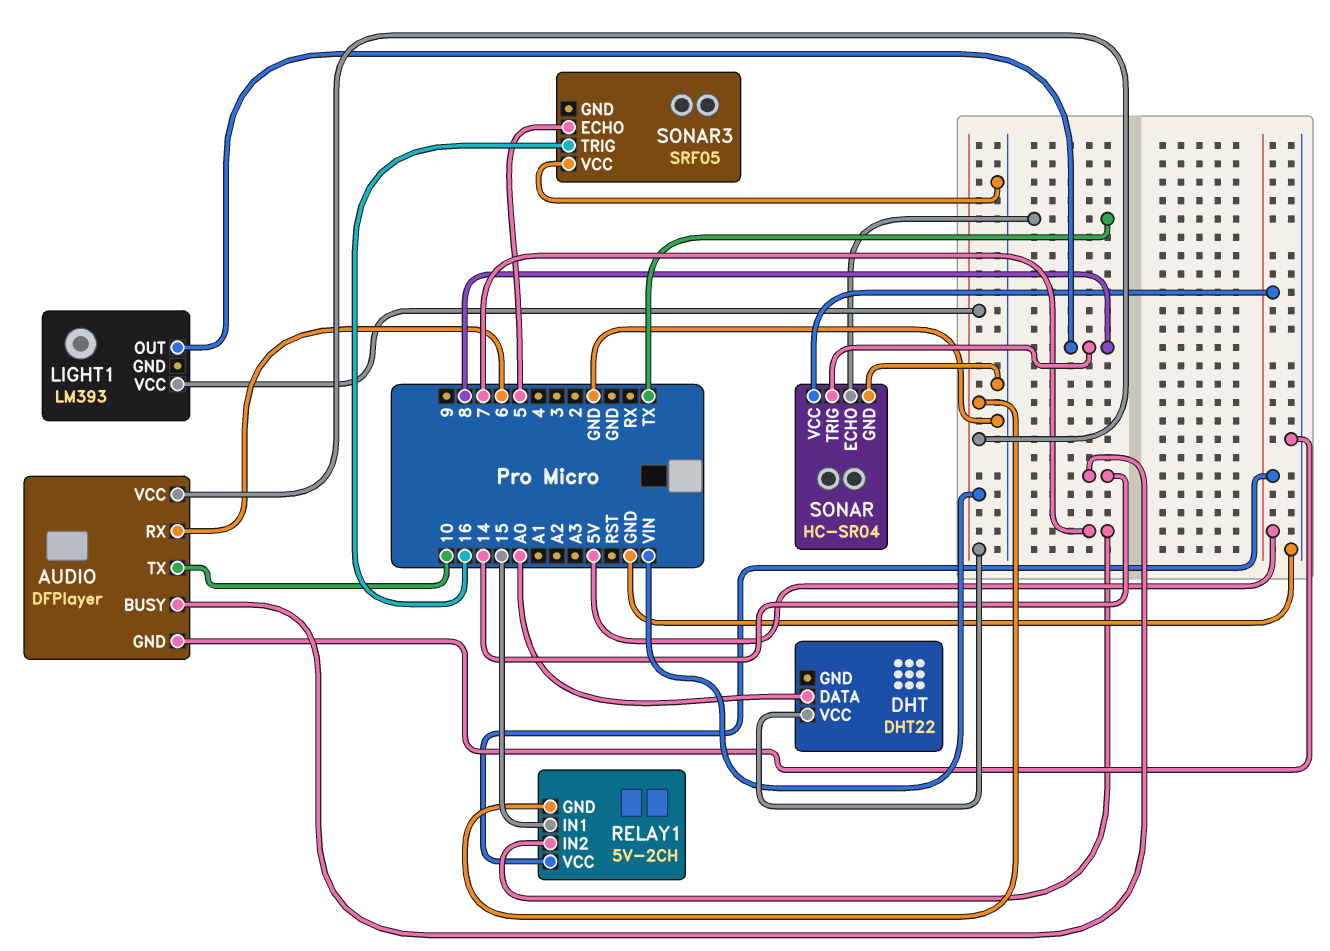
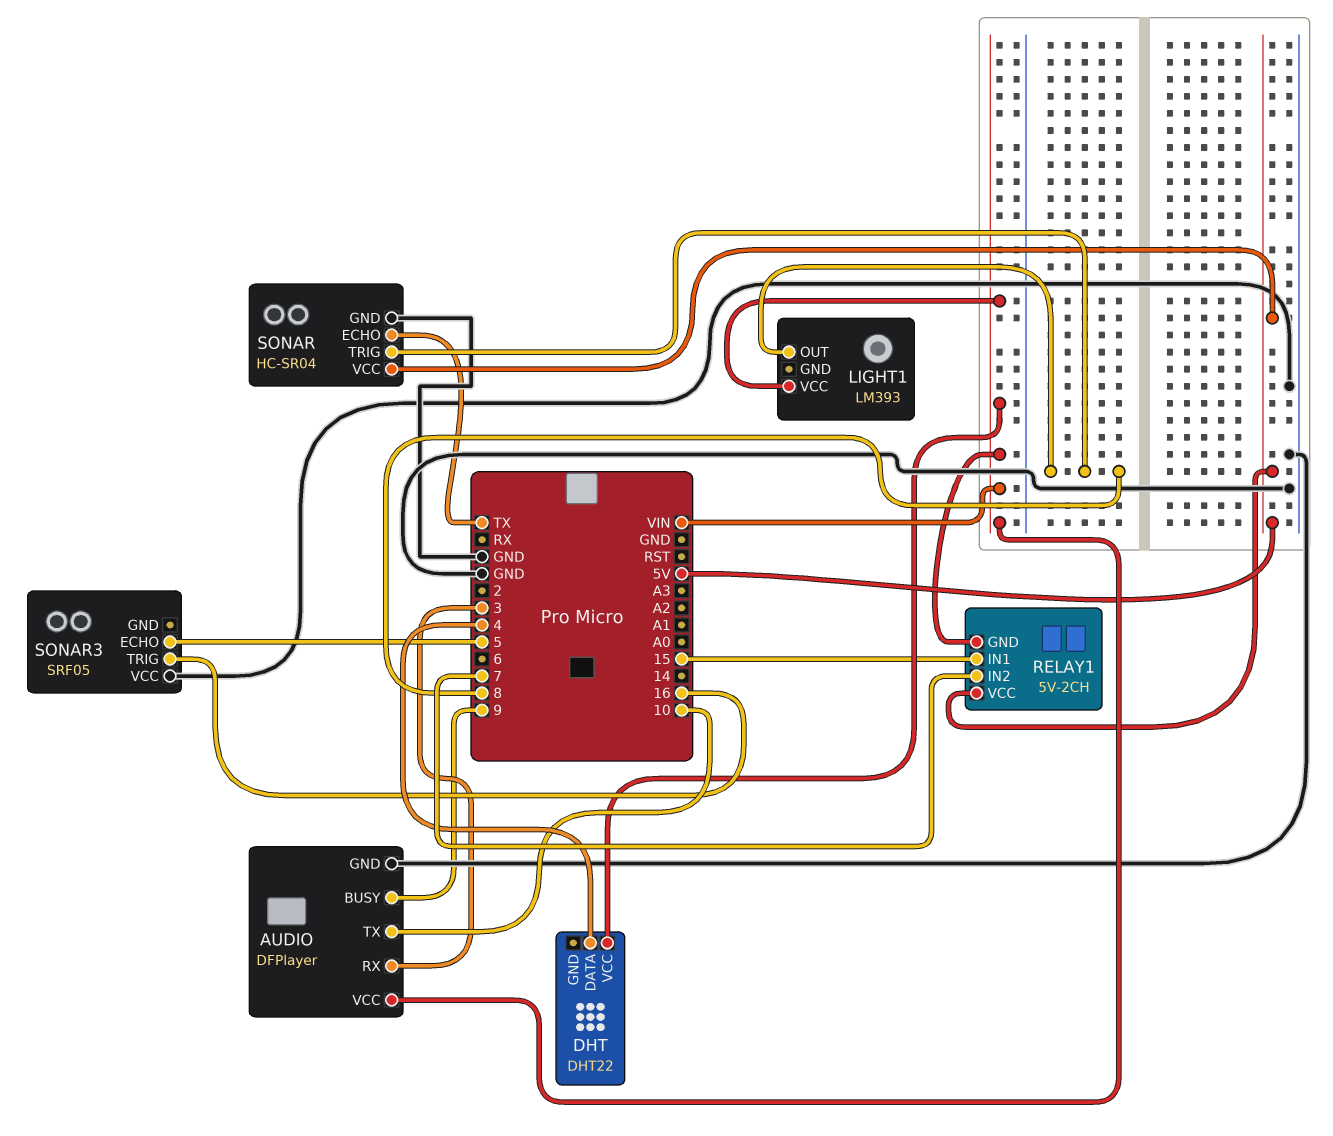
AUDIO pin BUSY: 14 -> 9
AUDIO pin RX: 6 -> 3
DHT pin DATA: A0 -> 4

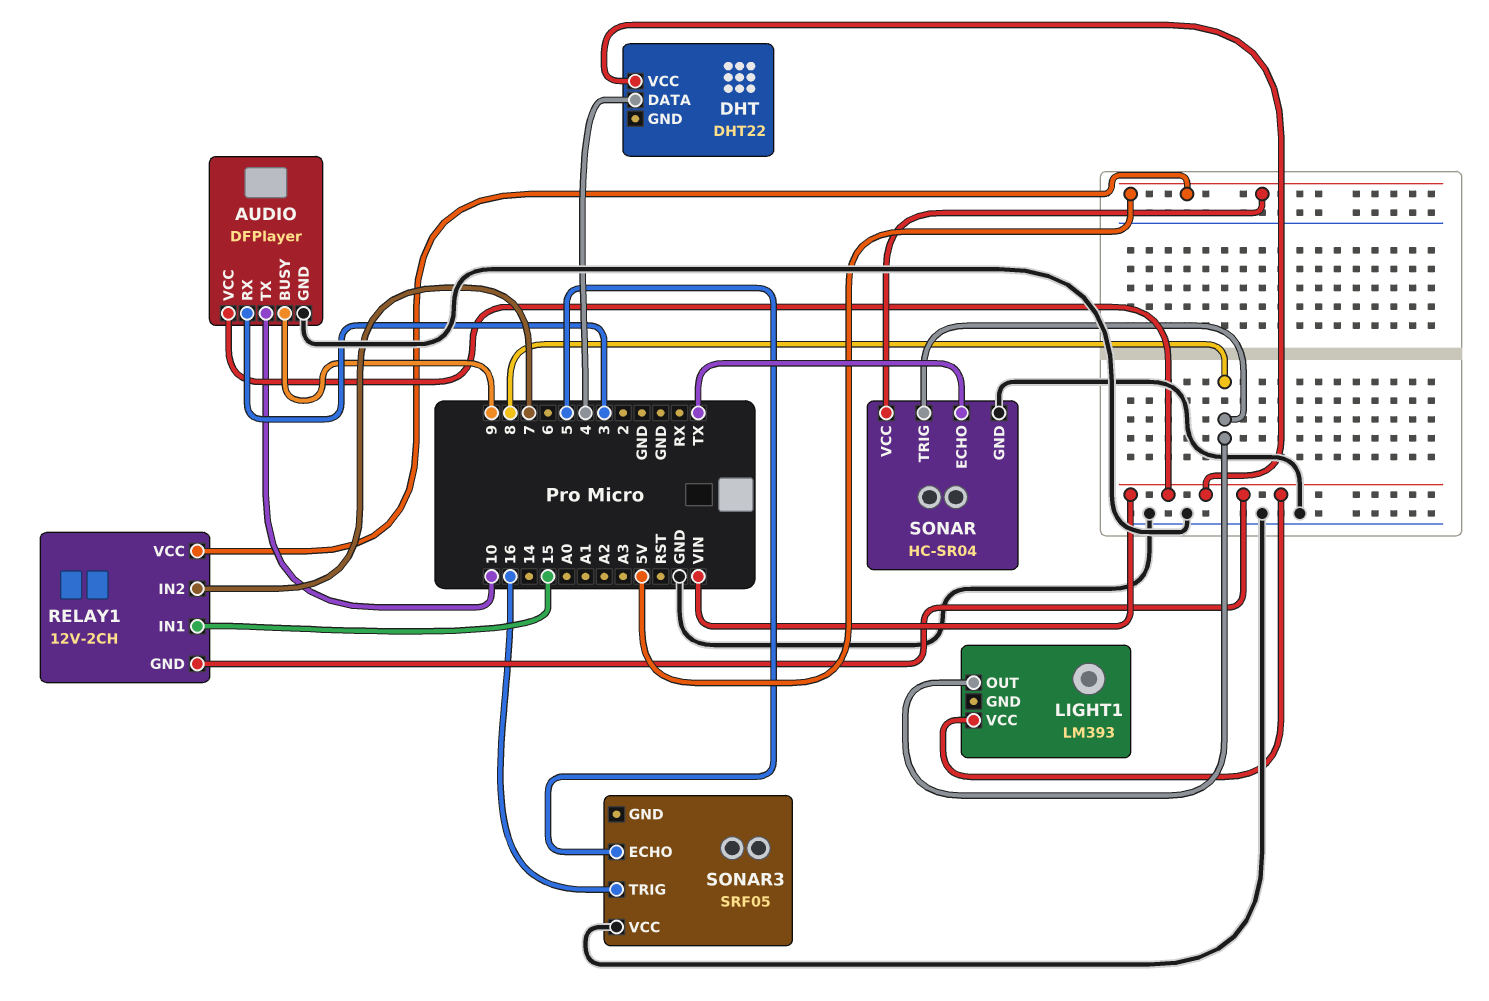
RELAY1: 5V-2CH -> 12V-2CH

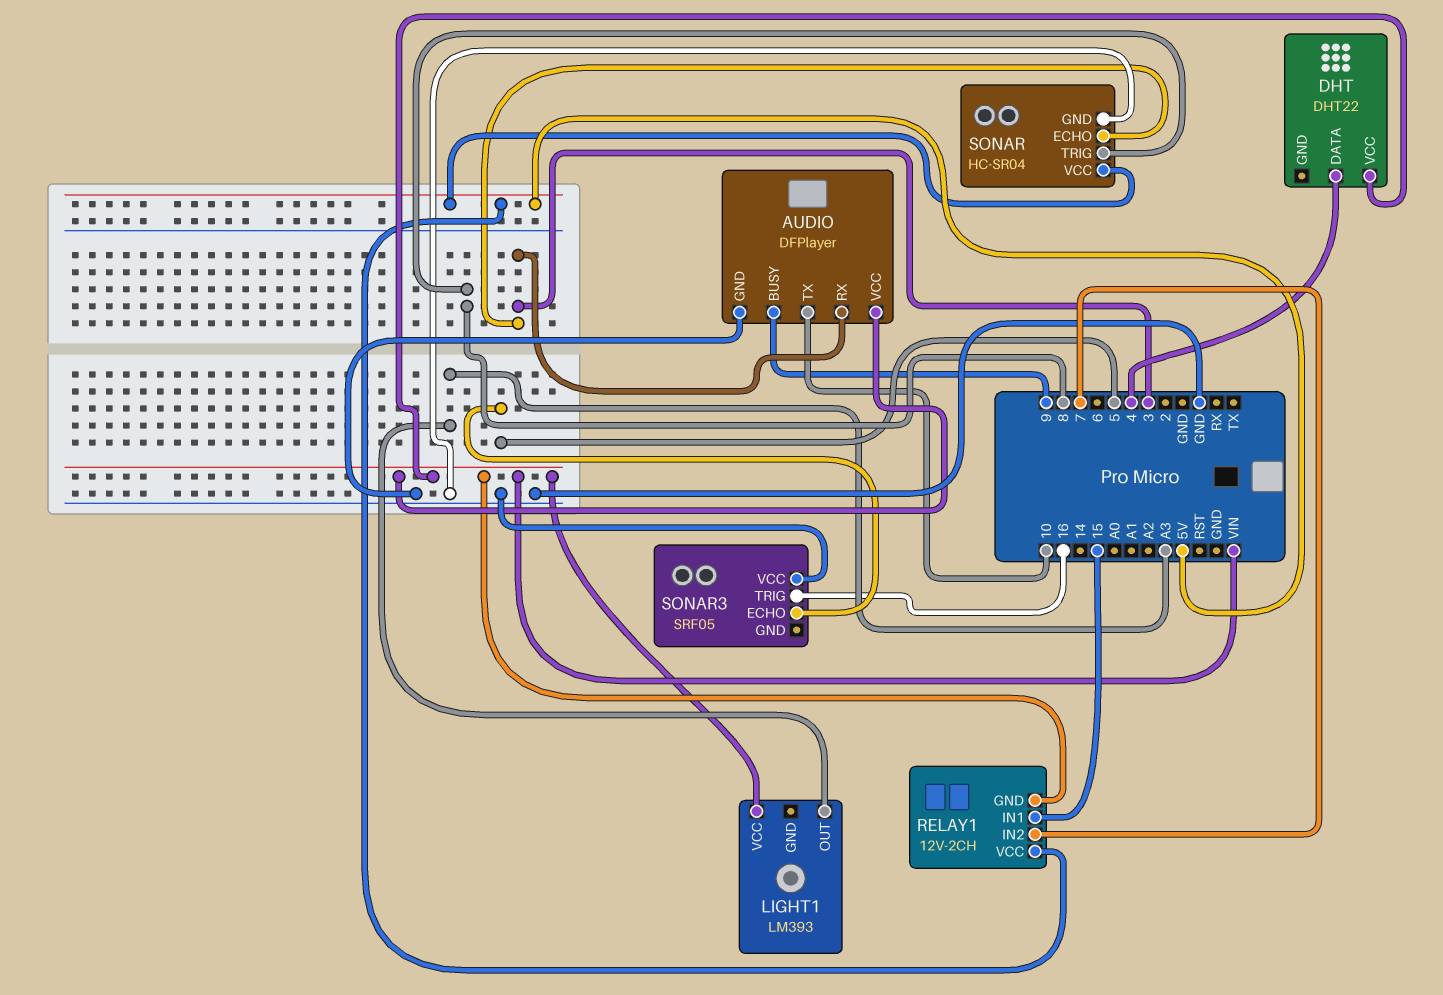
LIGHT1 pin OUT: 8 -> A3
SONAR pin ECHO: TX -> 3

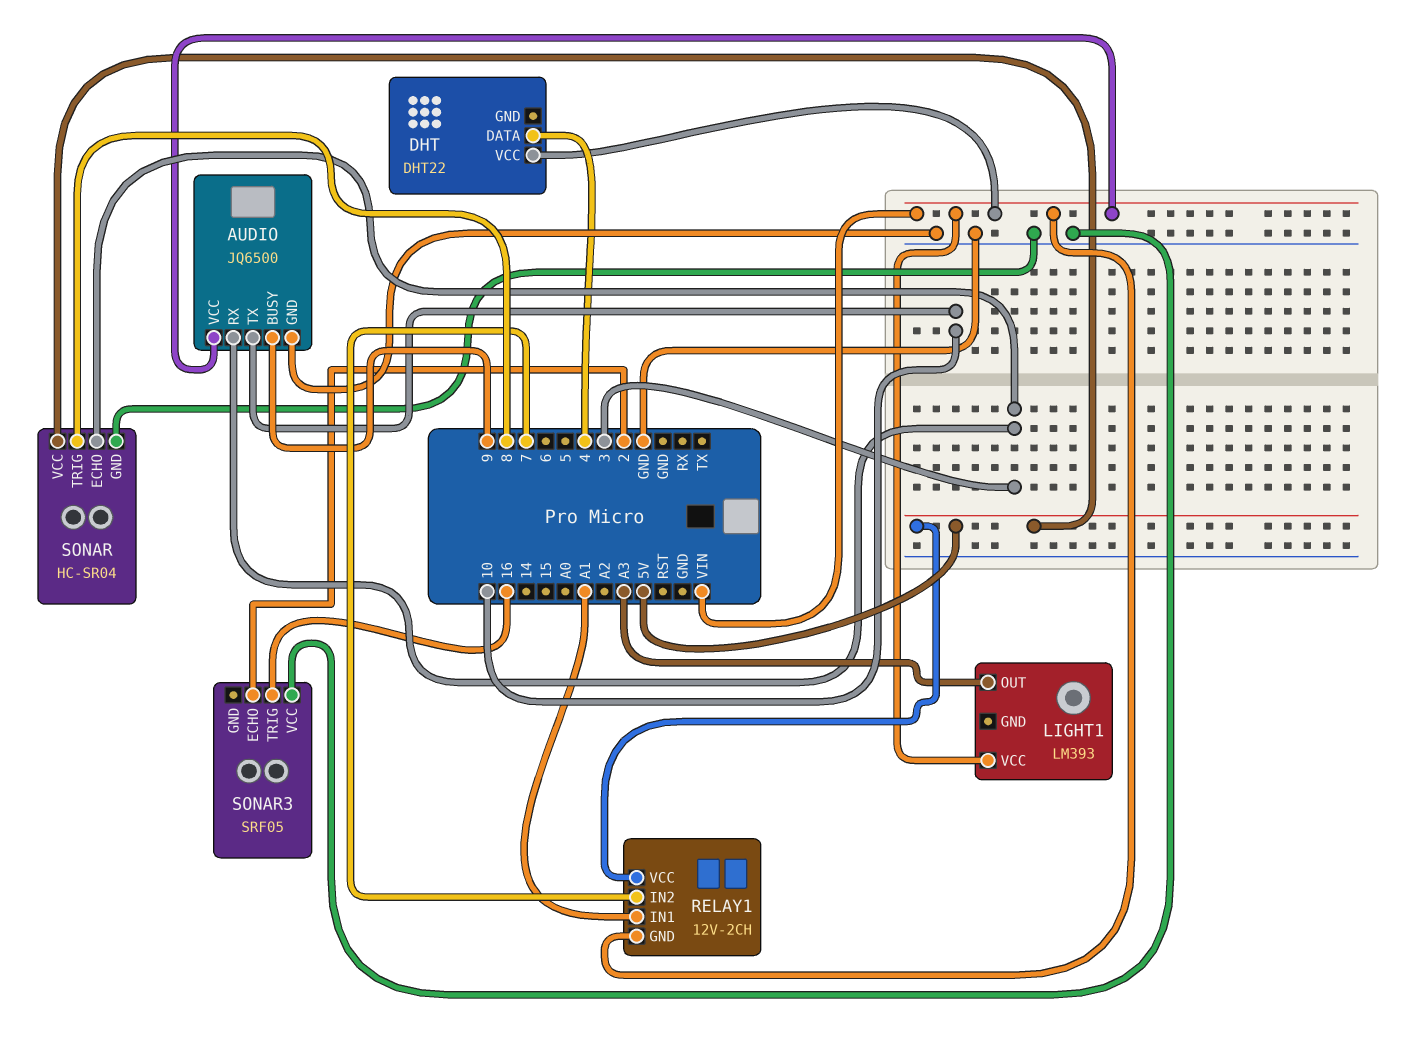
AUDIO: DFPlayer -> JQ6500
RELAY1 pin IN1: 15 -> A1
SONAR3 pin ECHO: 5 -> 2

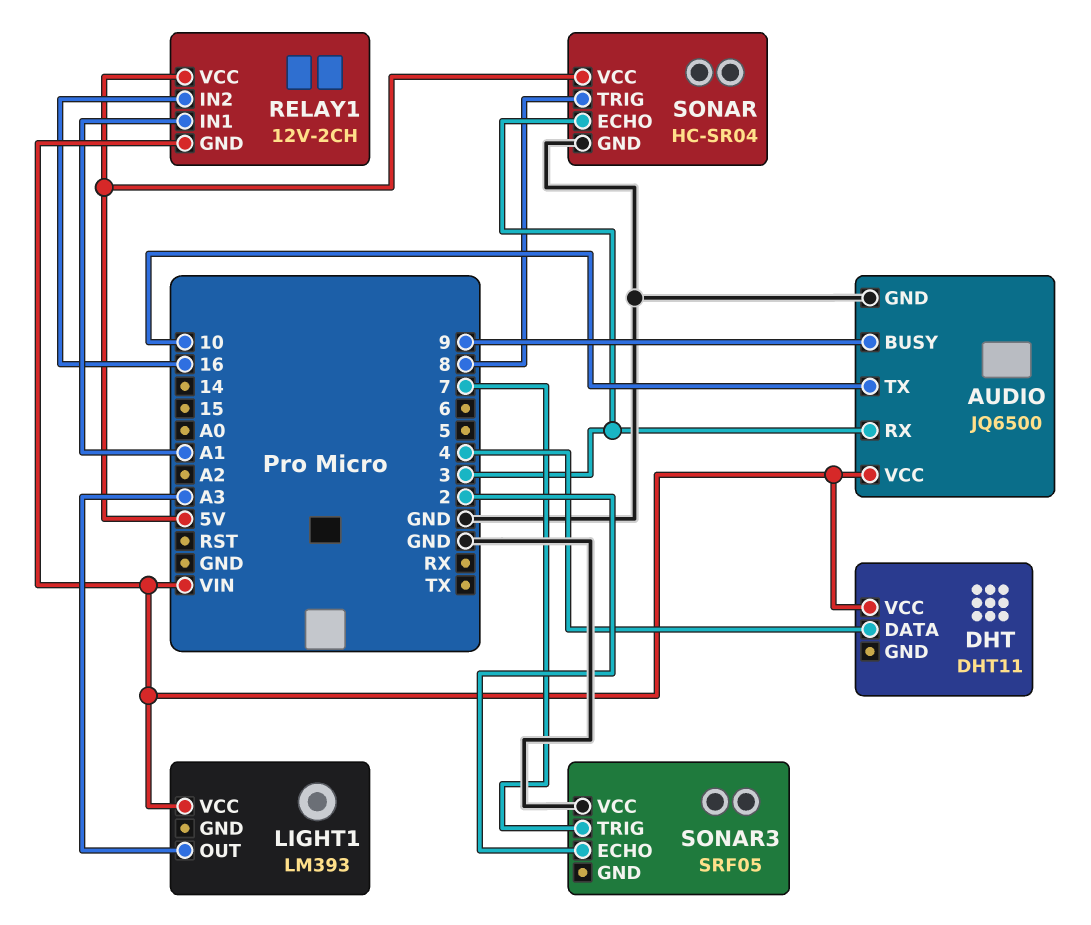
DHT: DHT22 -> DHT11
RELAY1 pin IN2: 7 -> 16
SONAR3 pin TRIG: 16 -> 7

